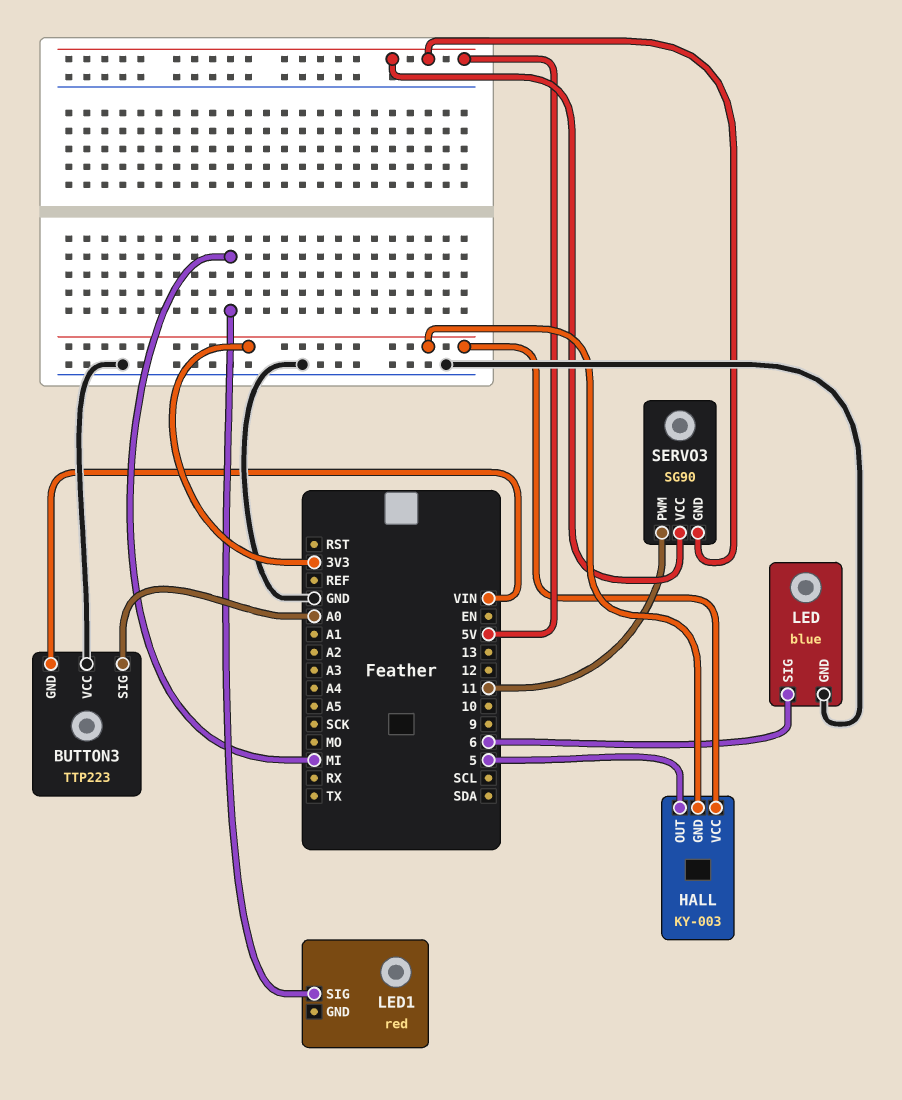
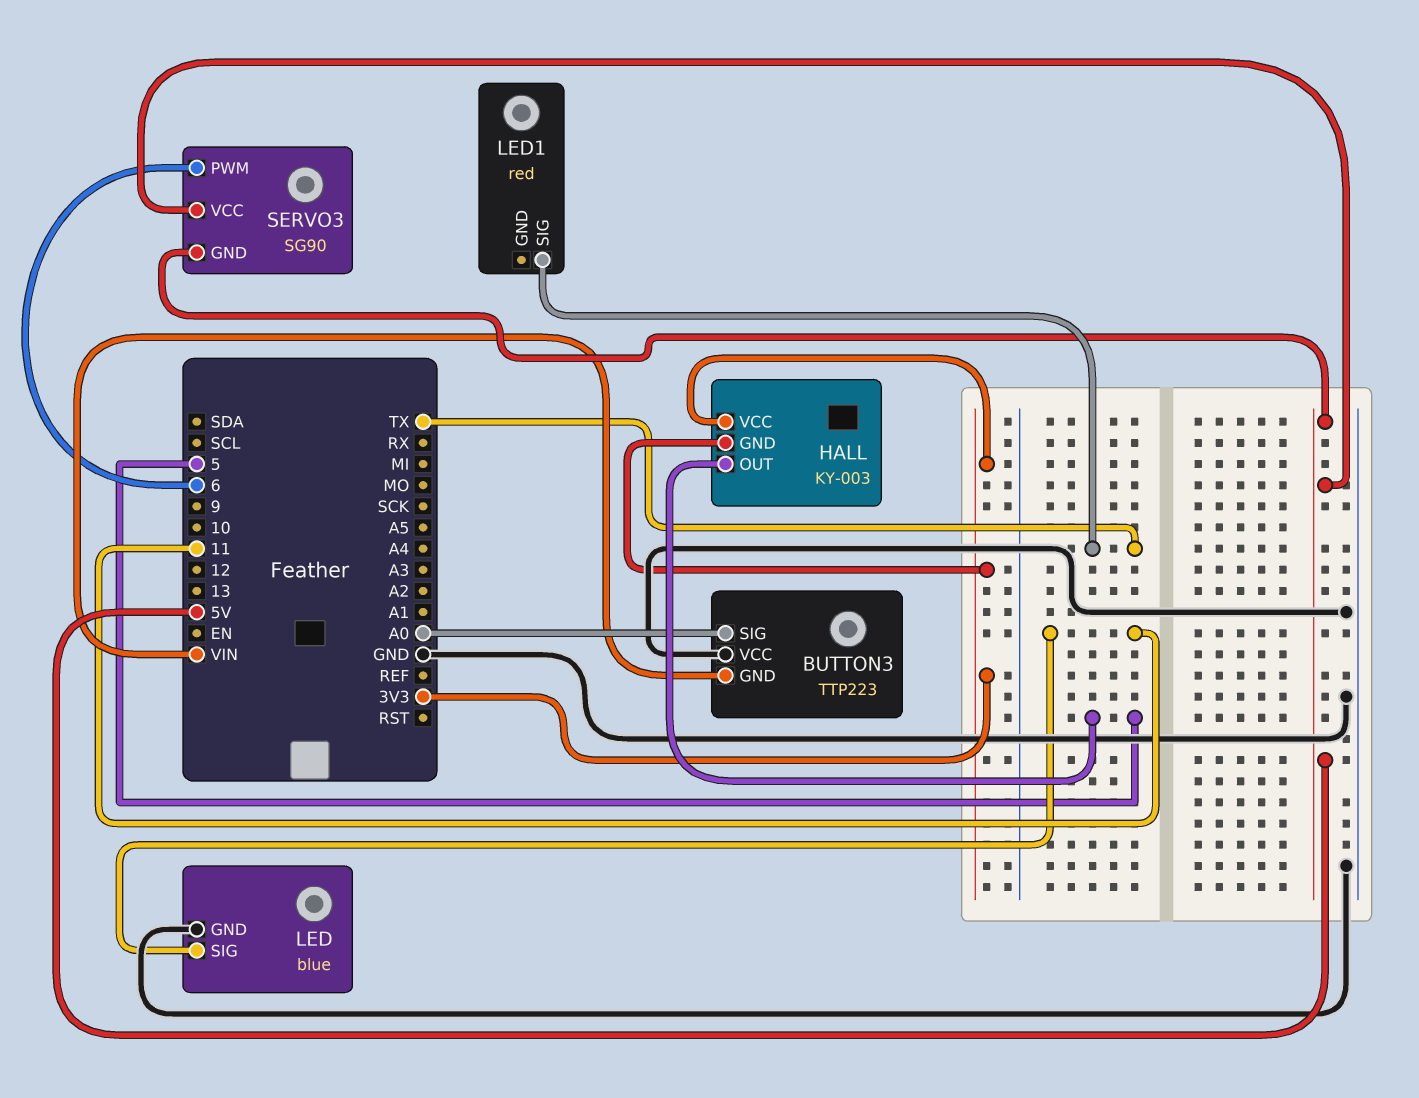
LED pin SIG: 6 -> 11
LED1 pin SIG: MI -> TX
SERVO3 pin PWM: 11 -> 6

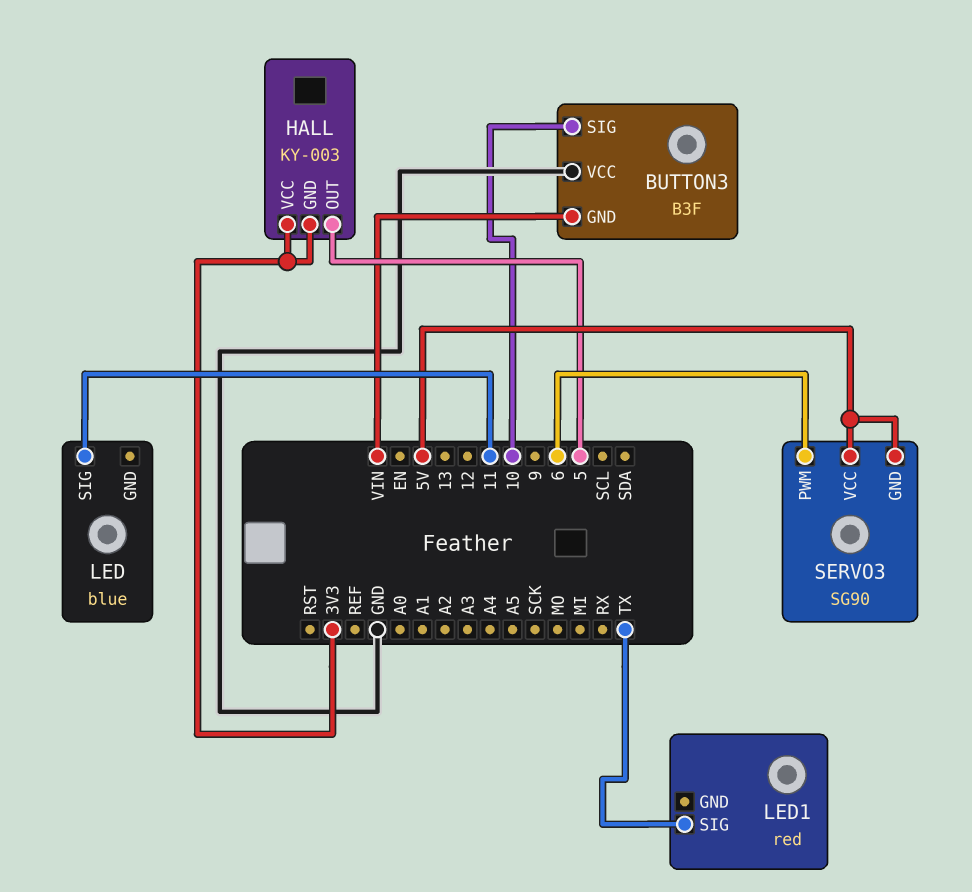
BUTTON3: TTP223 -> B3F
BUTTON3 pin SIG: A0 -> 10
LED pin GND: GND -> none

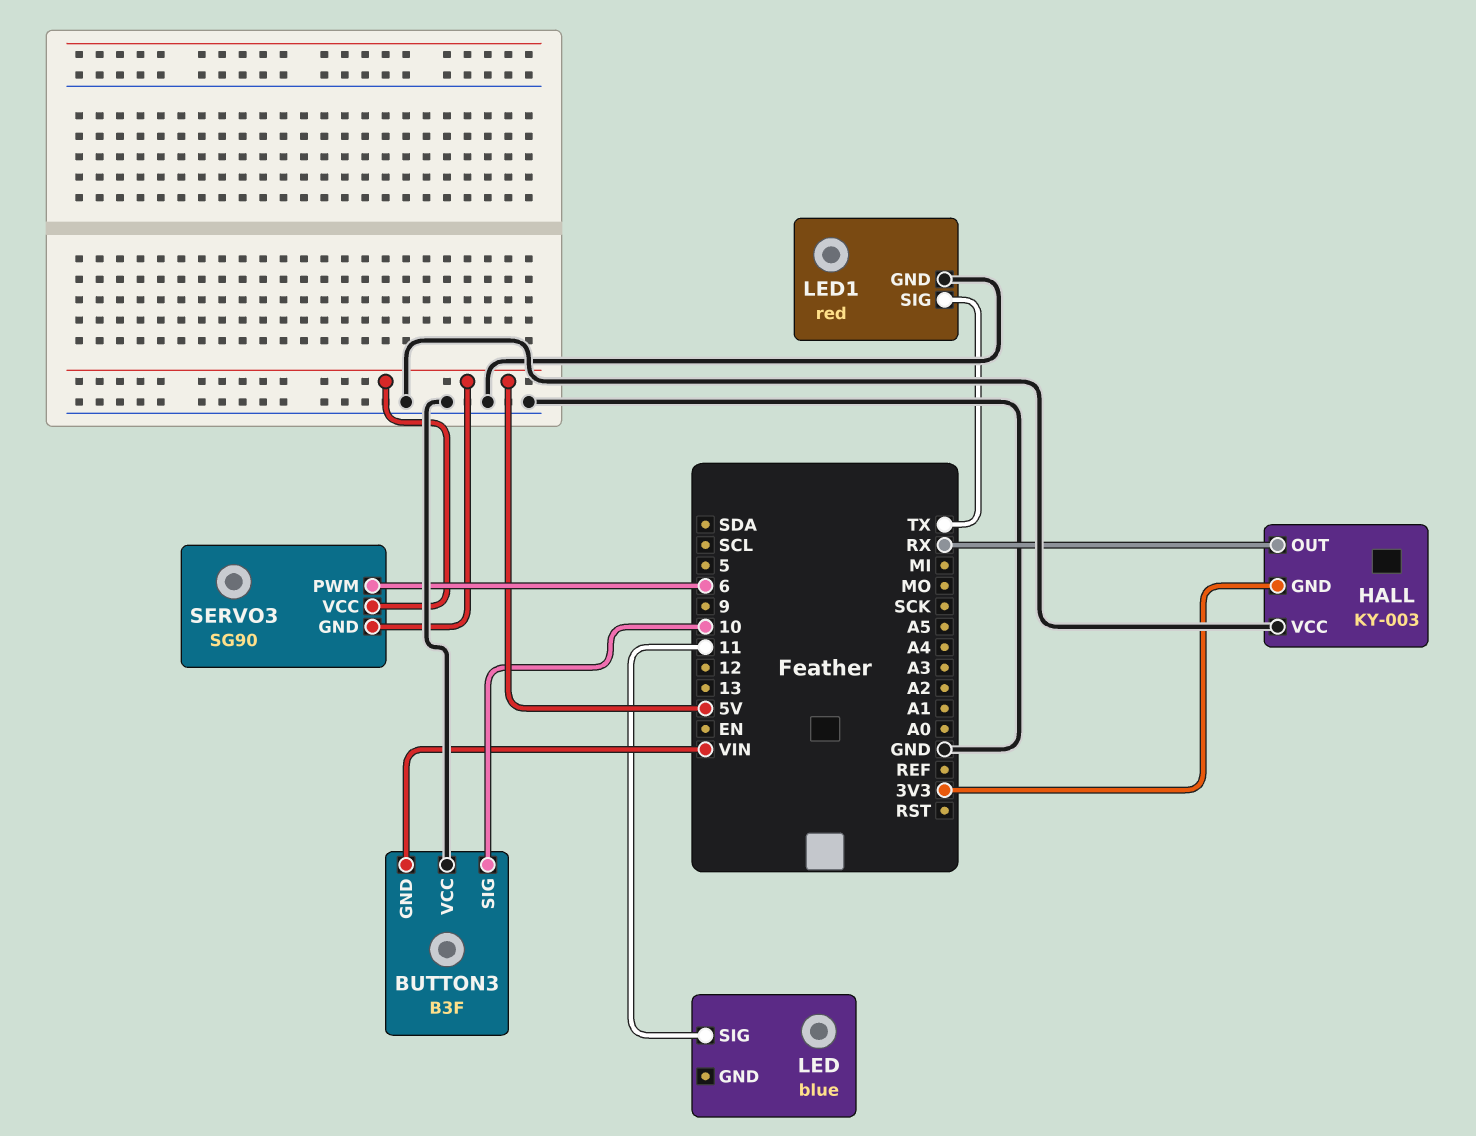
HALL pin OUT: 5 -> RX
HALL pin VCC: 3V3 -> GND
LED1 pin GND: none -> GND

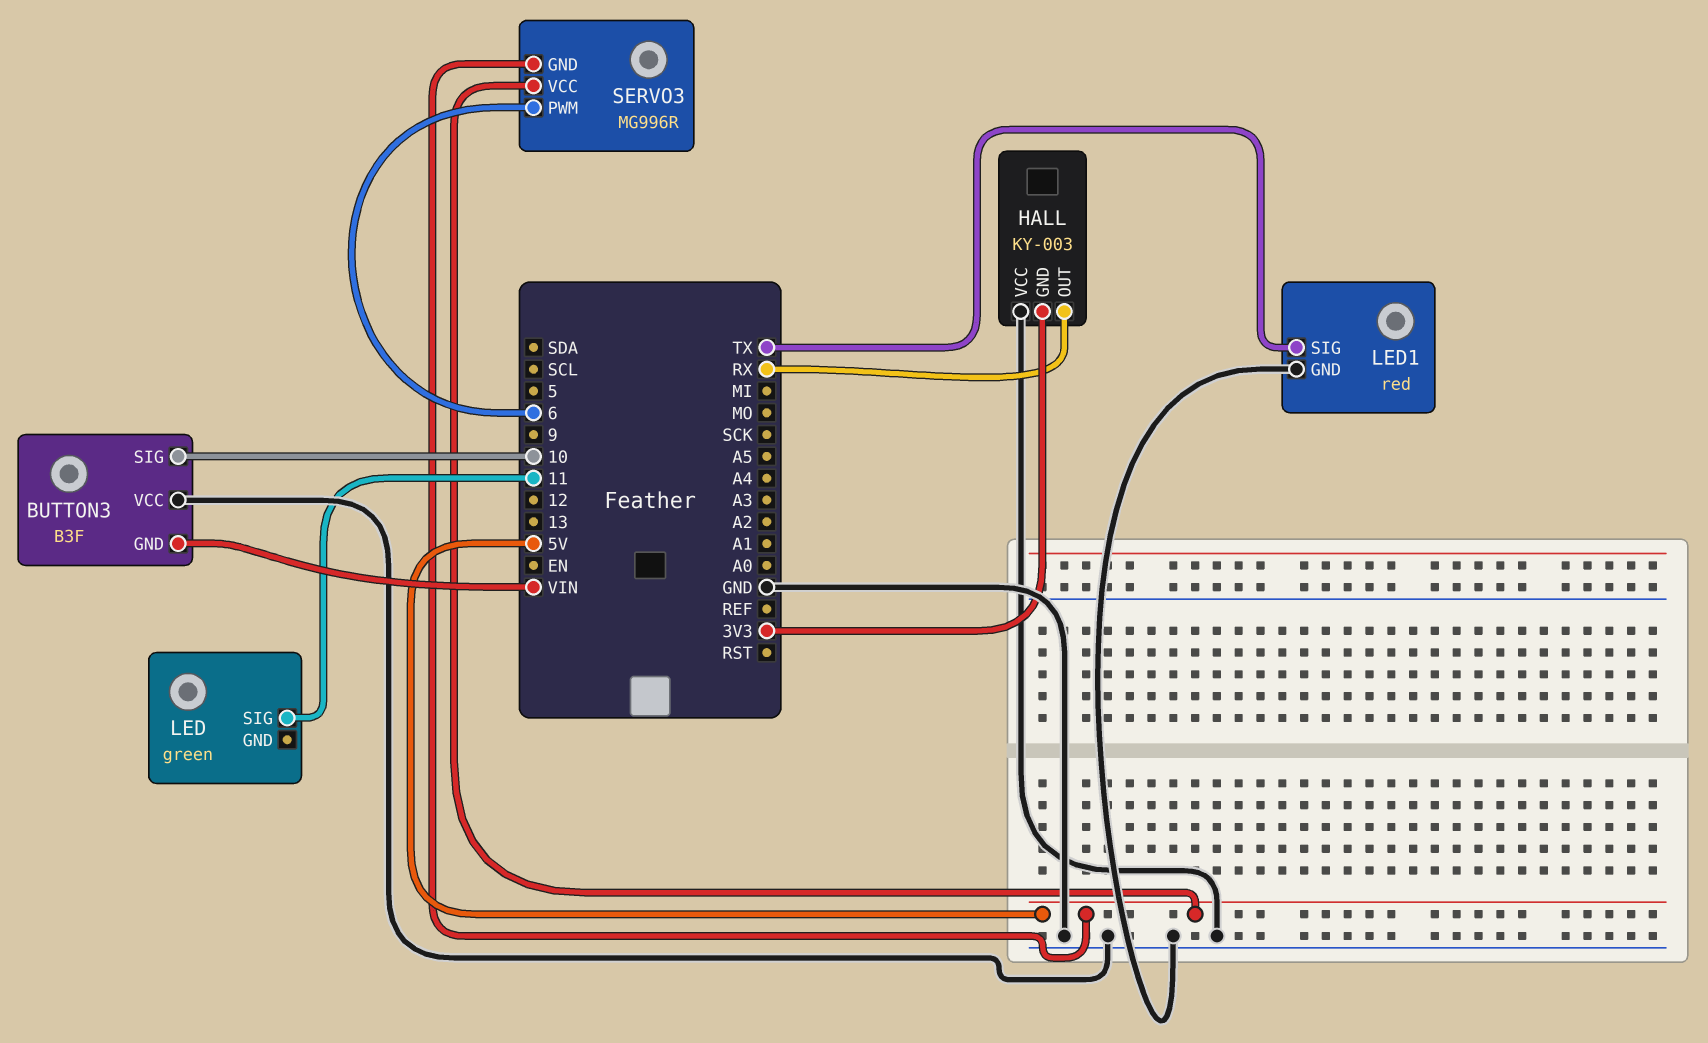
LED: blue -> green
SERVO3: SG90 -> MG996R

